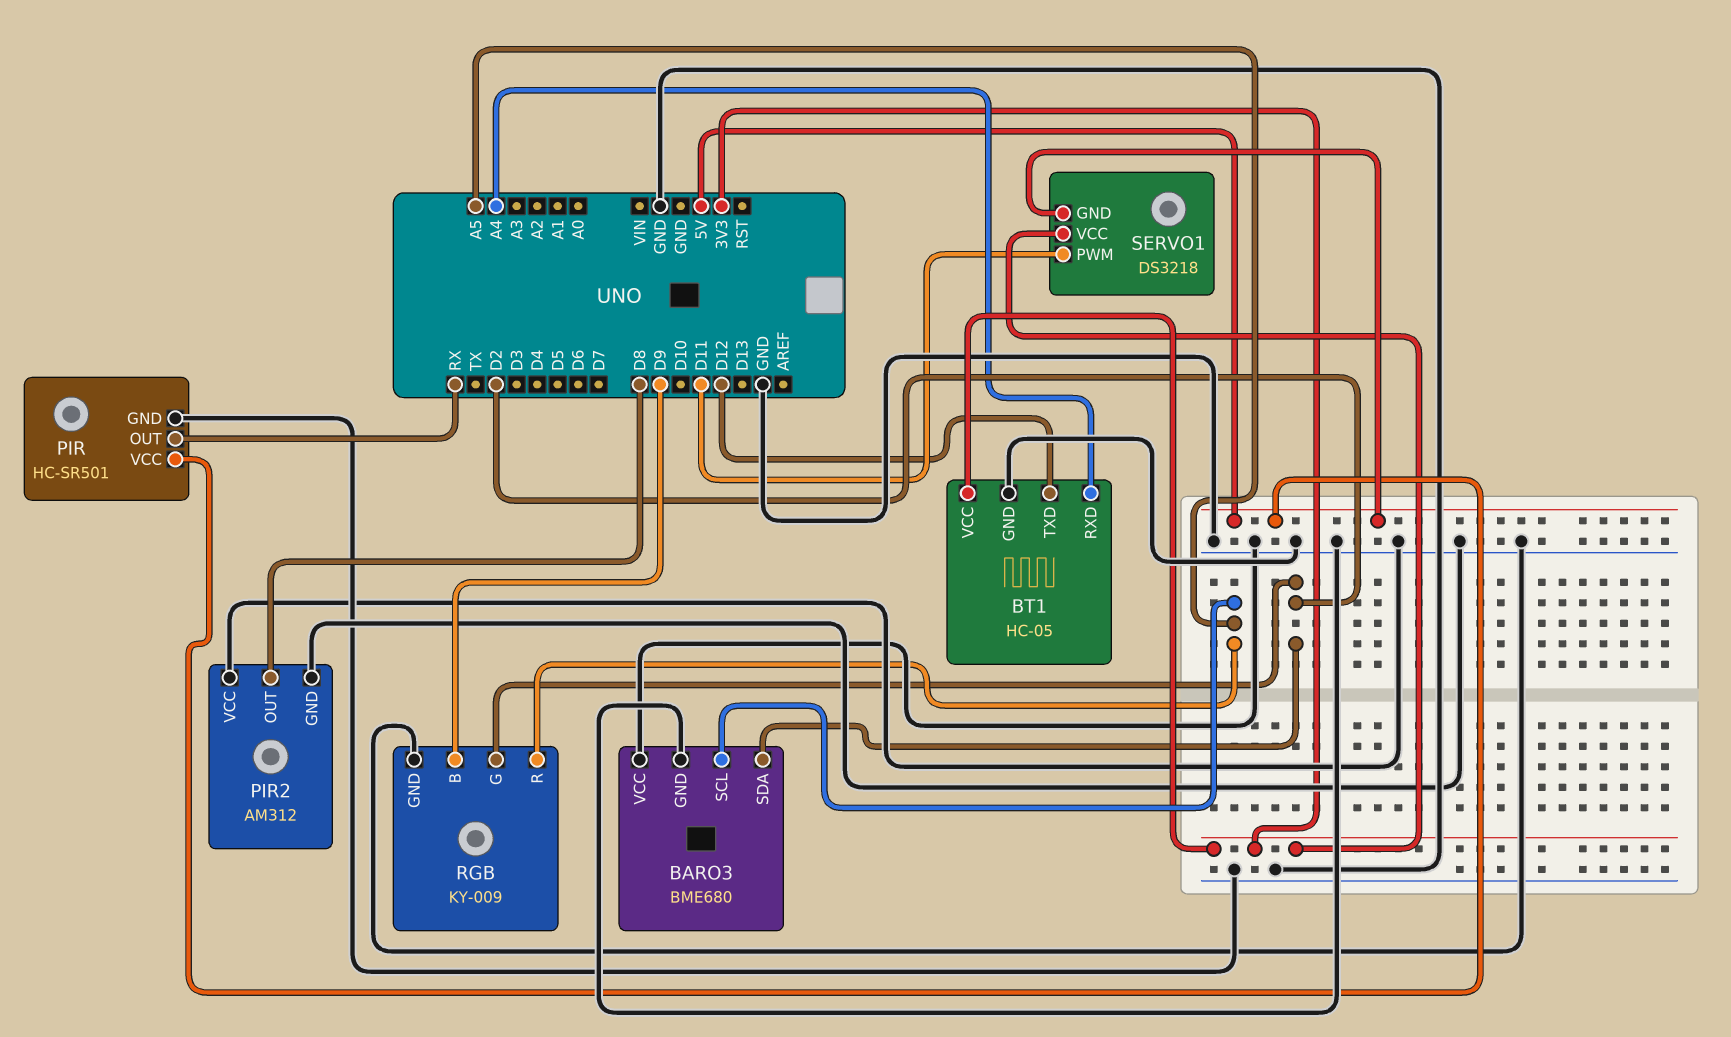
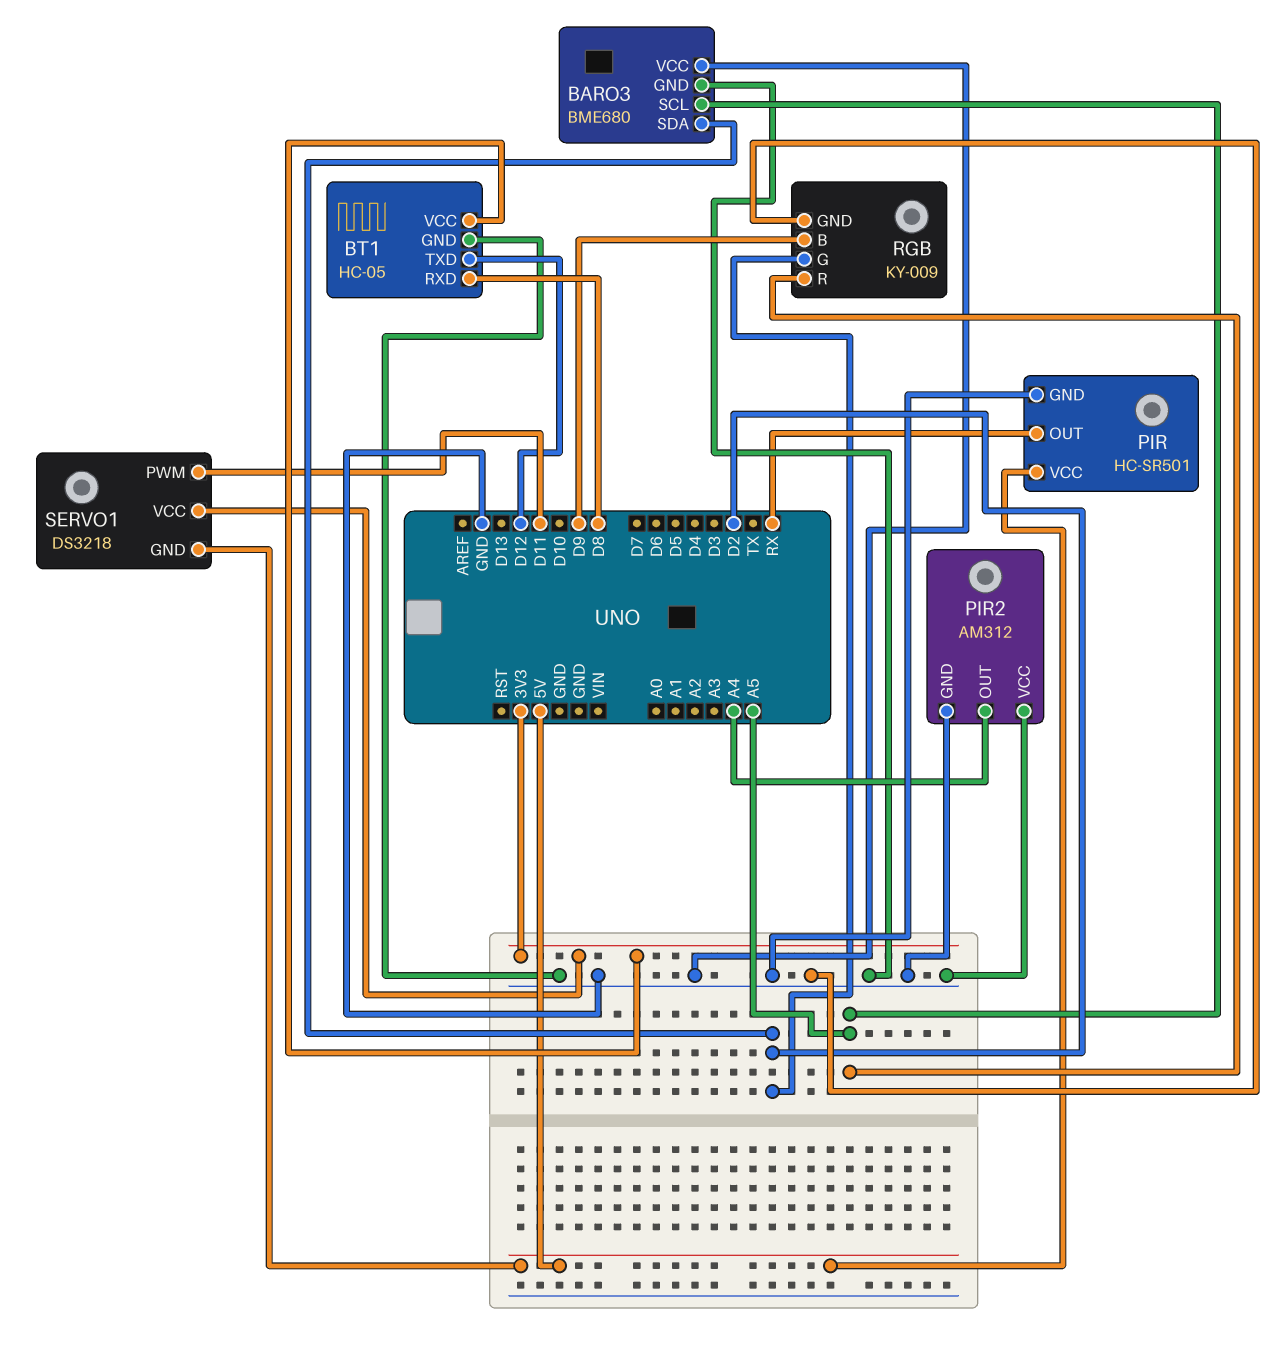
BT1 pin RXD: A4 -> D8
PIR2 pin OUT: D8 -> A4

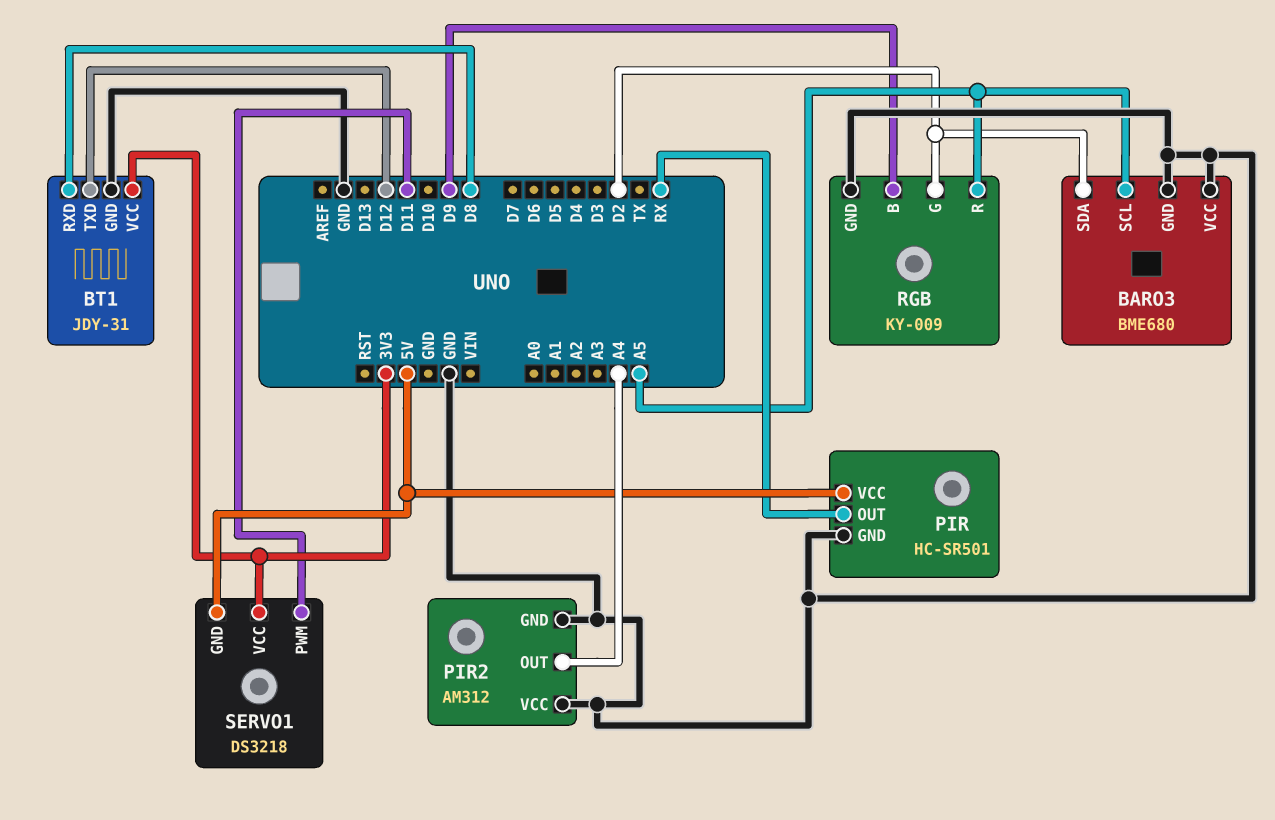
BT1: HC-05 -> JDY-31

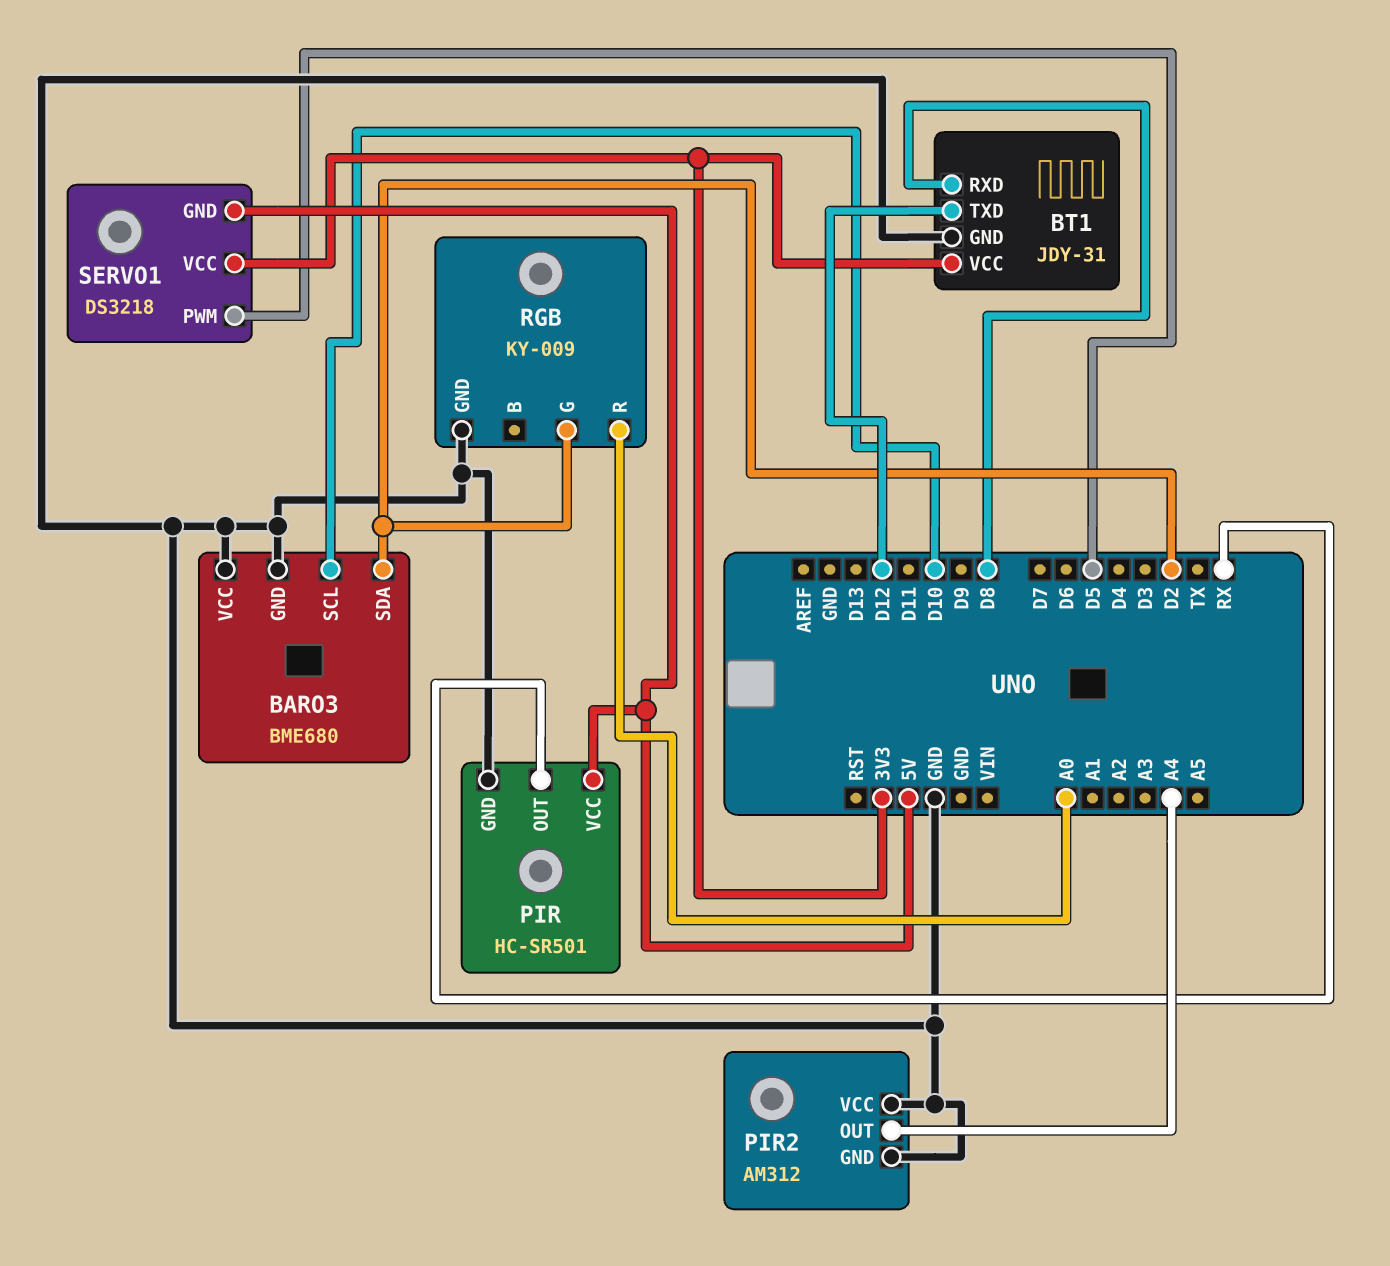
BARO3 pin SCL: A5 -> D10
RGB pin B: D9 -> none
RGB pin R: A5 -> A0
SERVO1 pin PWM: D11 -> D5

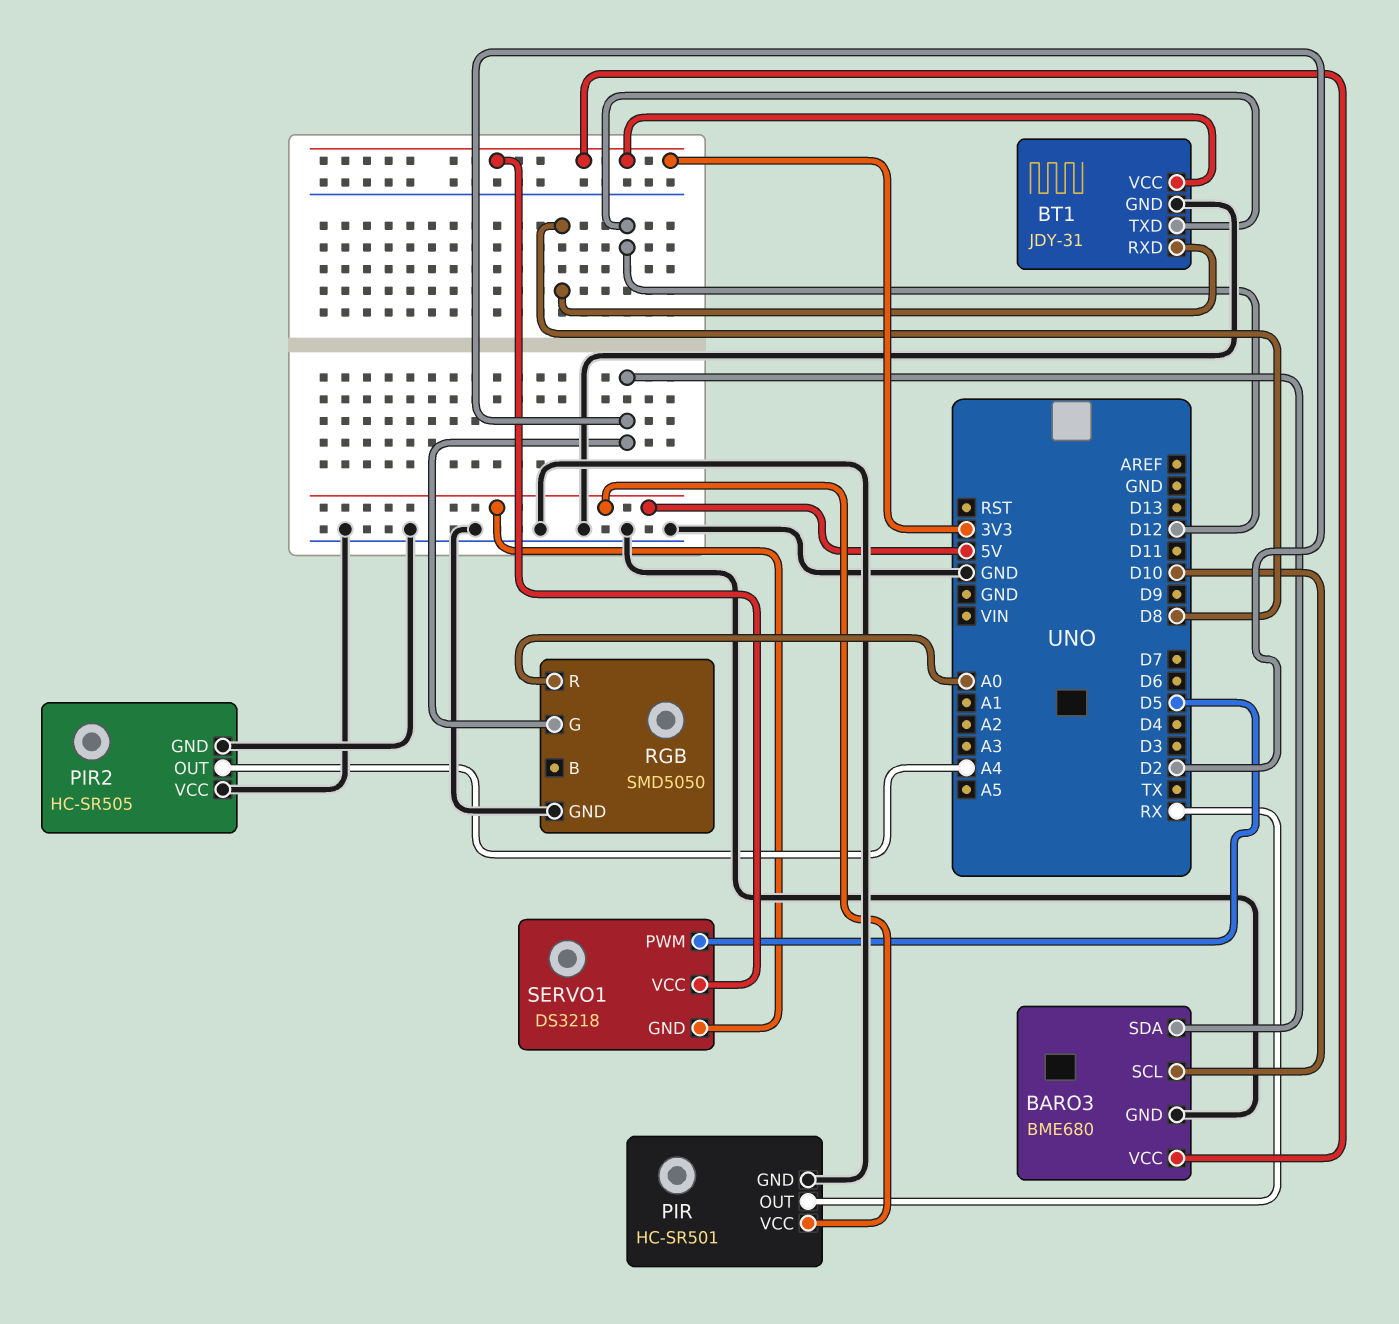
BARO3 pin VCC: GND -> 3V3
PIR2: AM312 -> HC-SR505
RGB: KY-009 -> SMD5050

